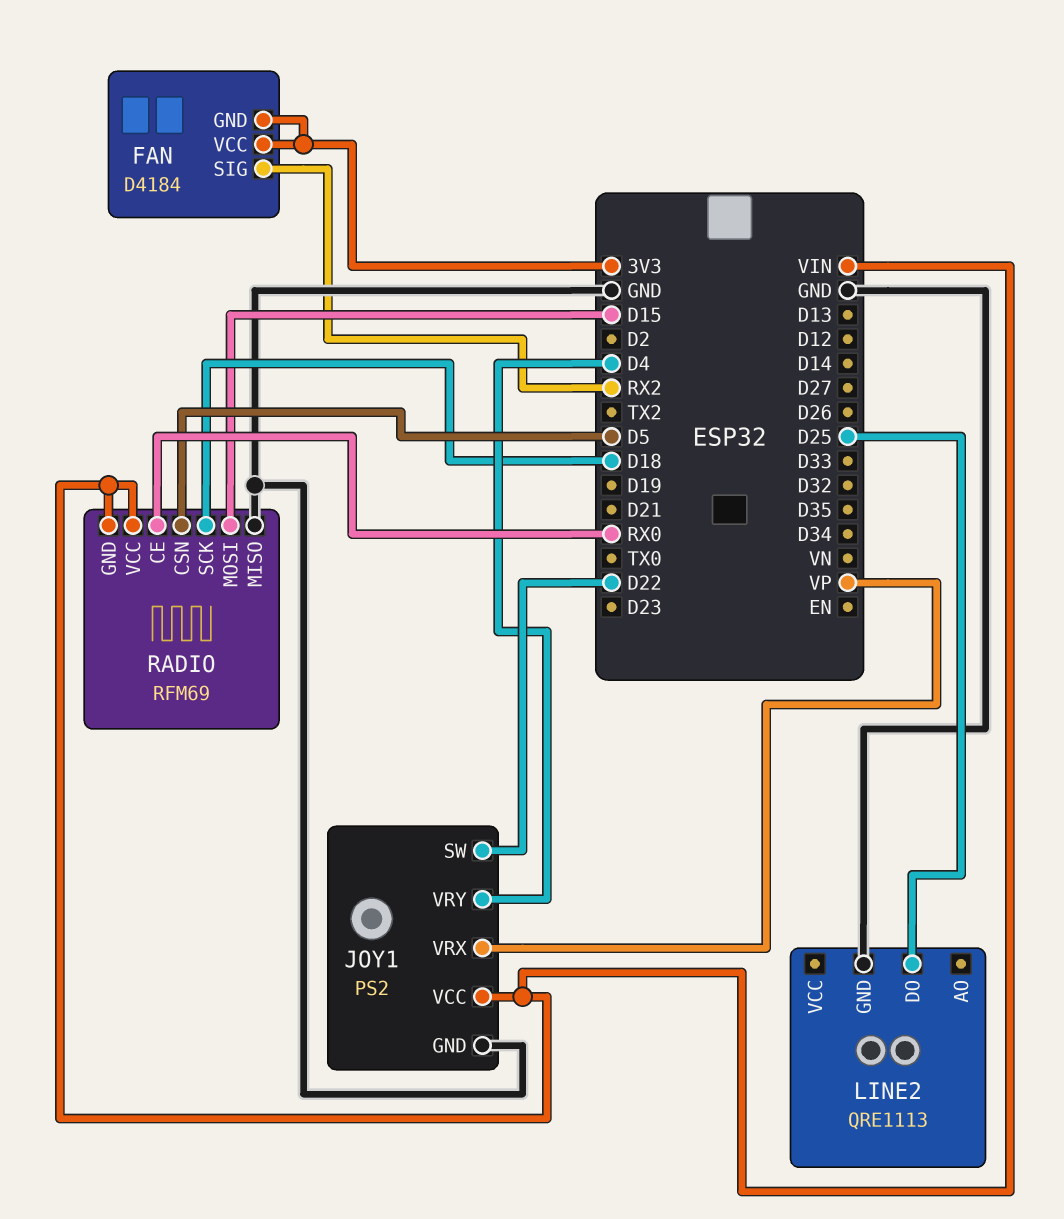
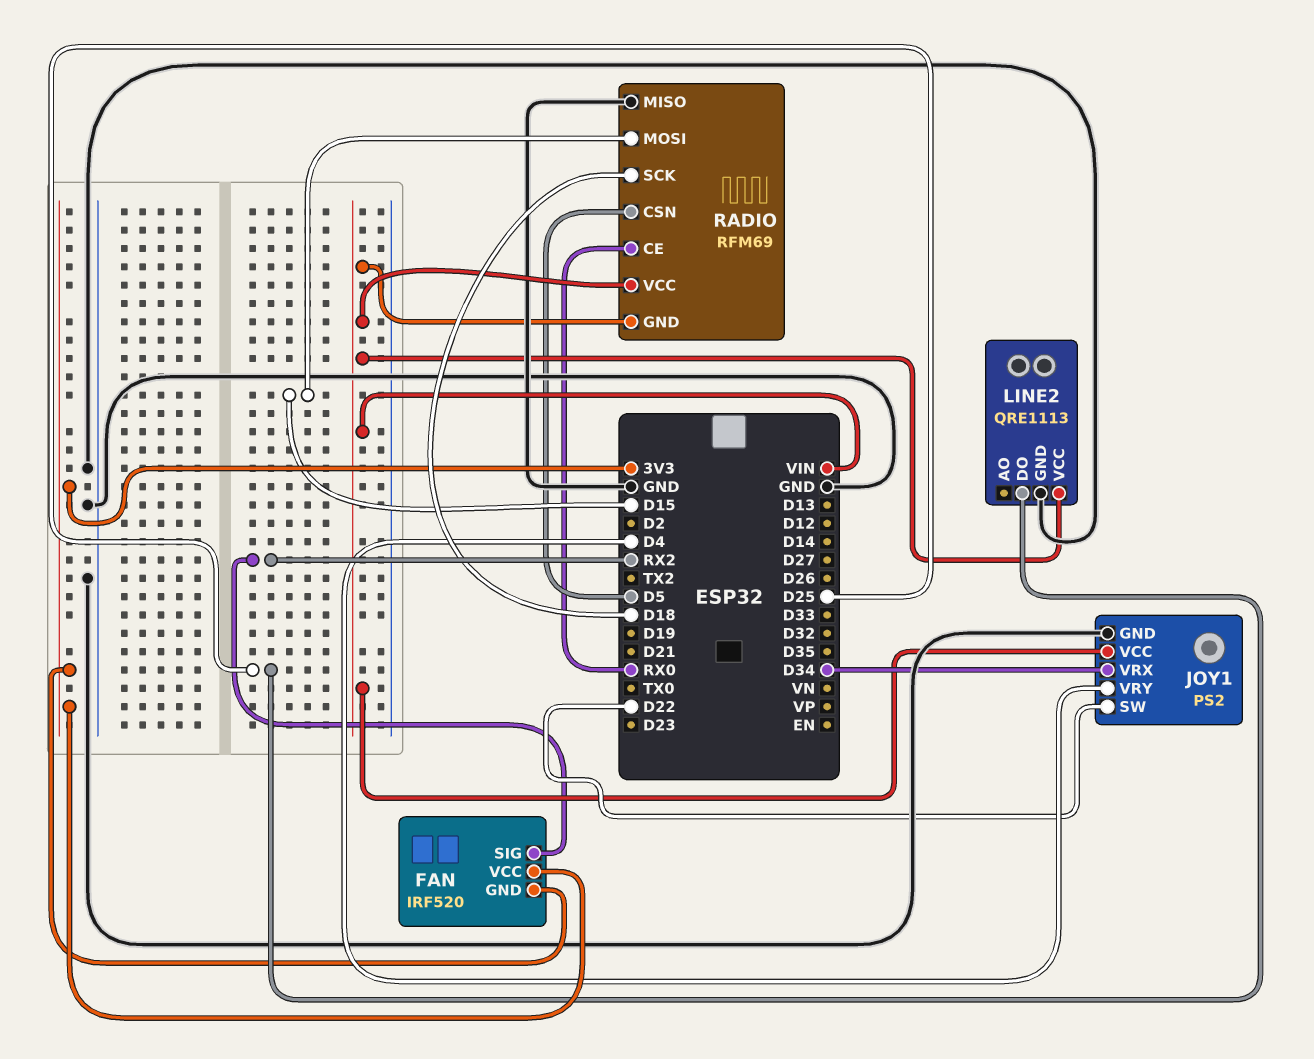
FAN: D4184 -> IRF520
JOY1 pin VRX: VP -> D34
LINE2 pin VCC: none -> VIN

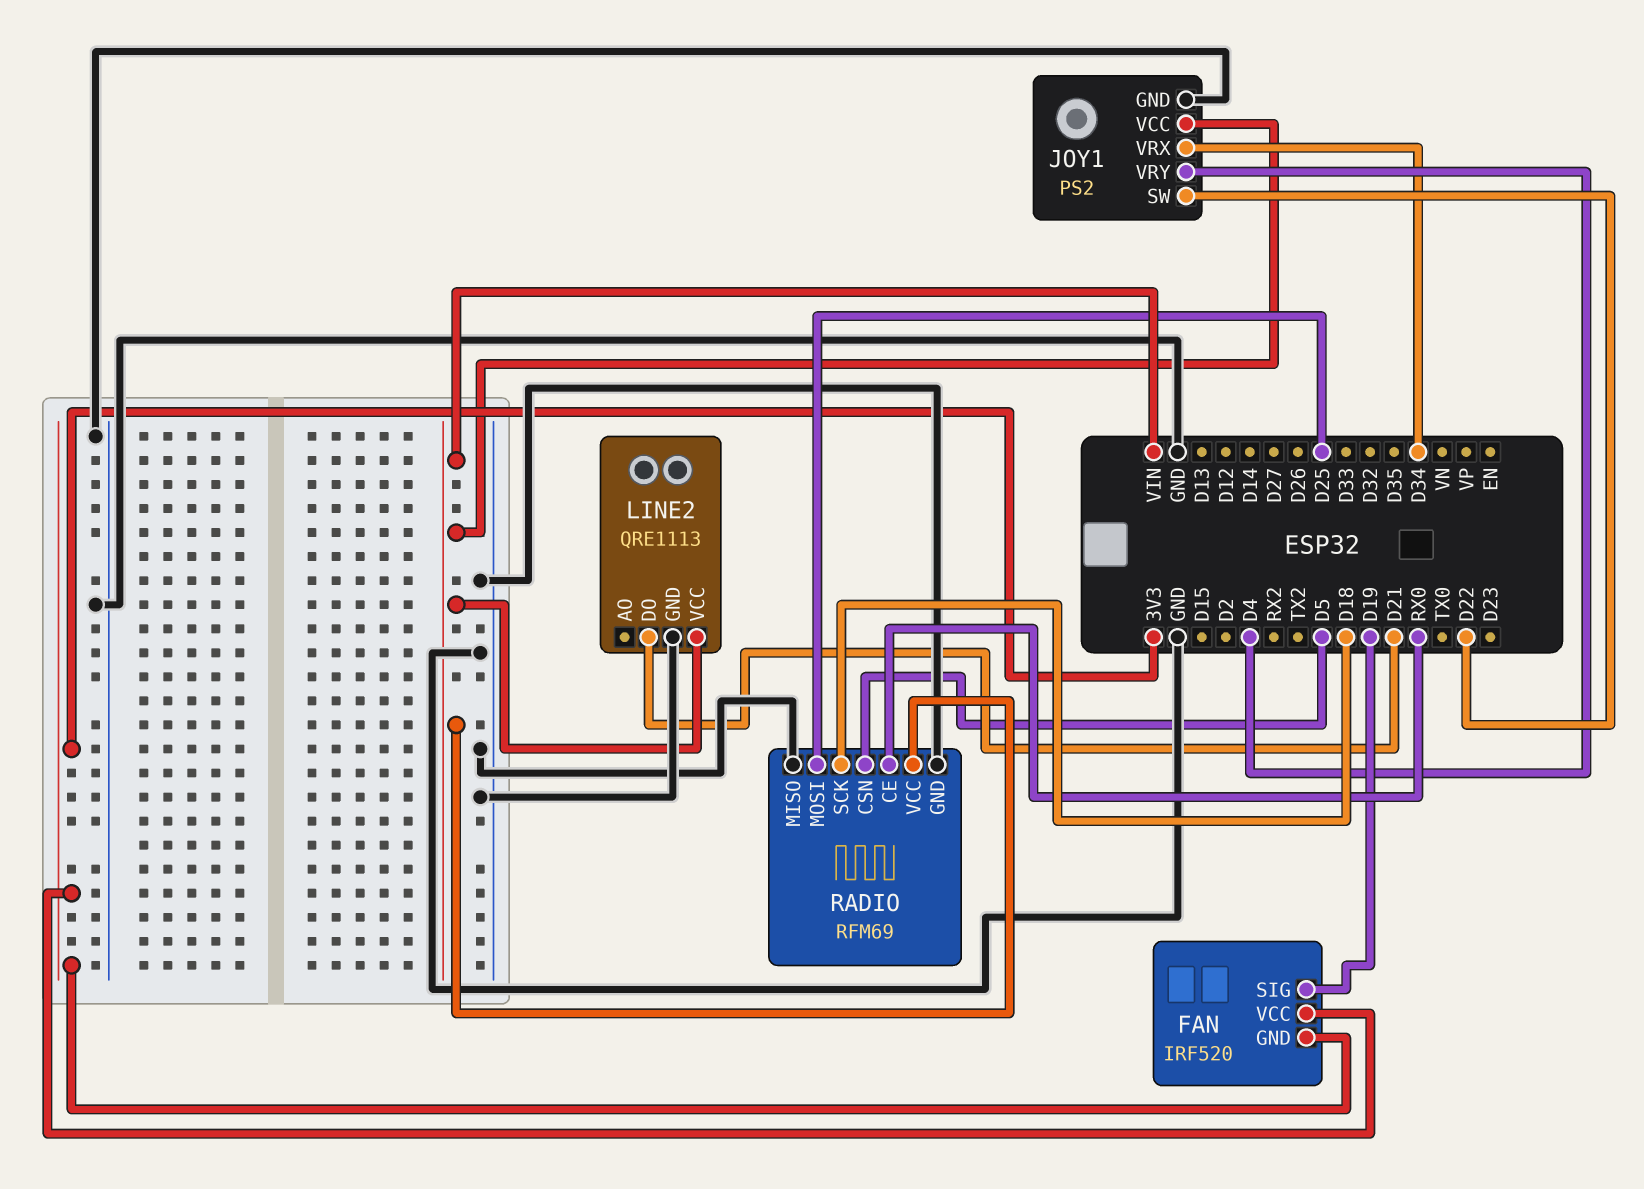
FAN pin SIG: RX2 -> D19
LINE2 pin DO: D25 -> D21
RADIO pin GND: VIN -> GND
RADIO pin MOSI: D15 -> D25

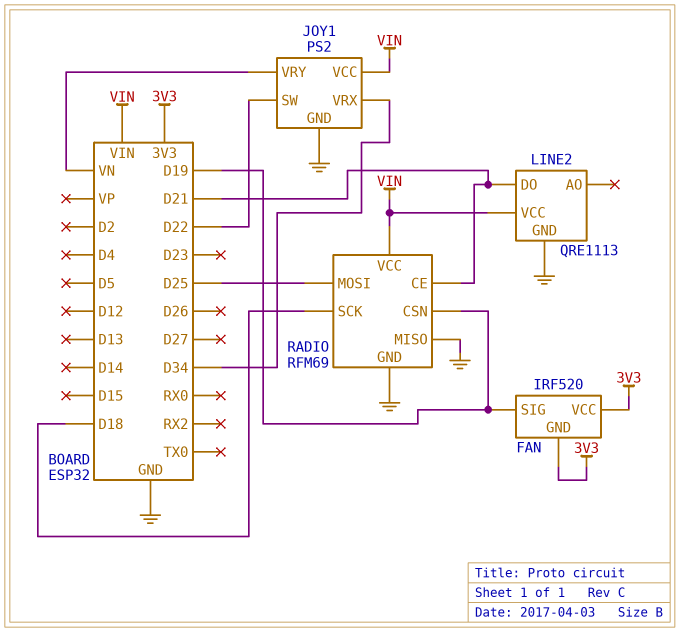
JOY1 pin VRY: D4 -> VN
RADIO pin CE: RX0 -> D21
RADIO pin CSN: D5 -> D19

